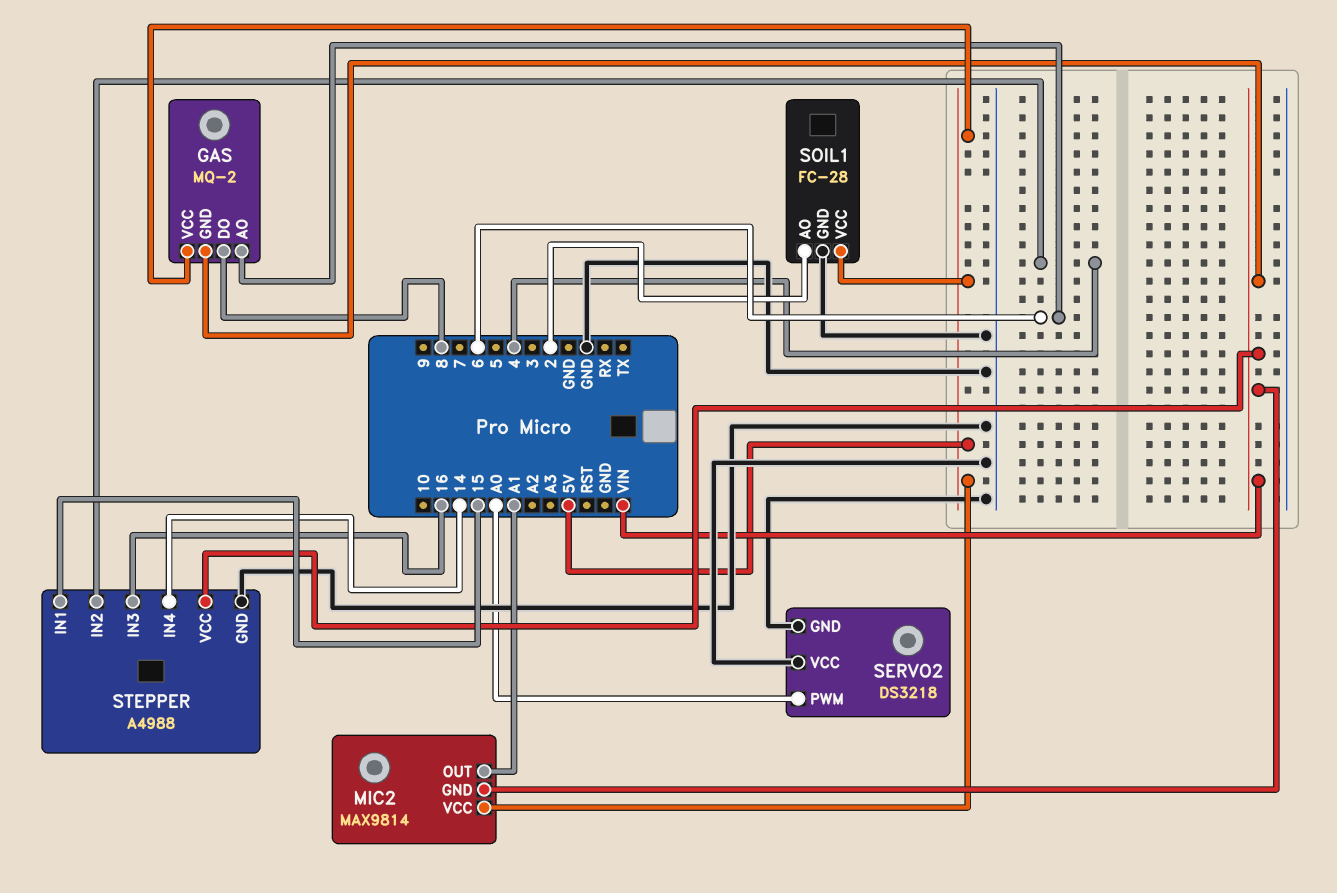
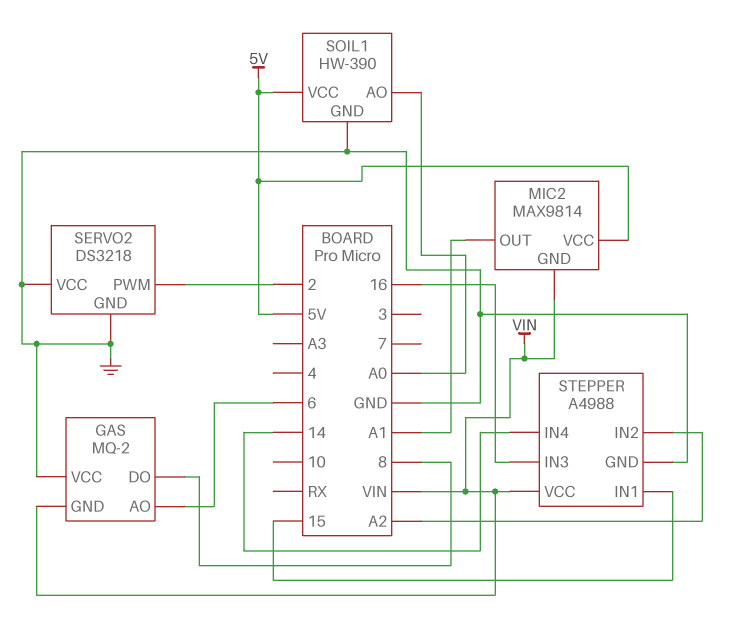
GAS pin VCC: 5V -> GND
SERVO2 pin PWM: A0 -> 2
SOIL1: FC-28 -> HW-390
SOIL1 pin AO: 2 -> A0
STEPPER pin IN2: 4 -> A2

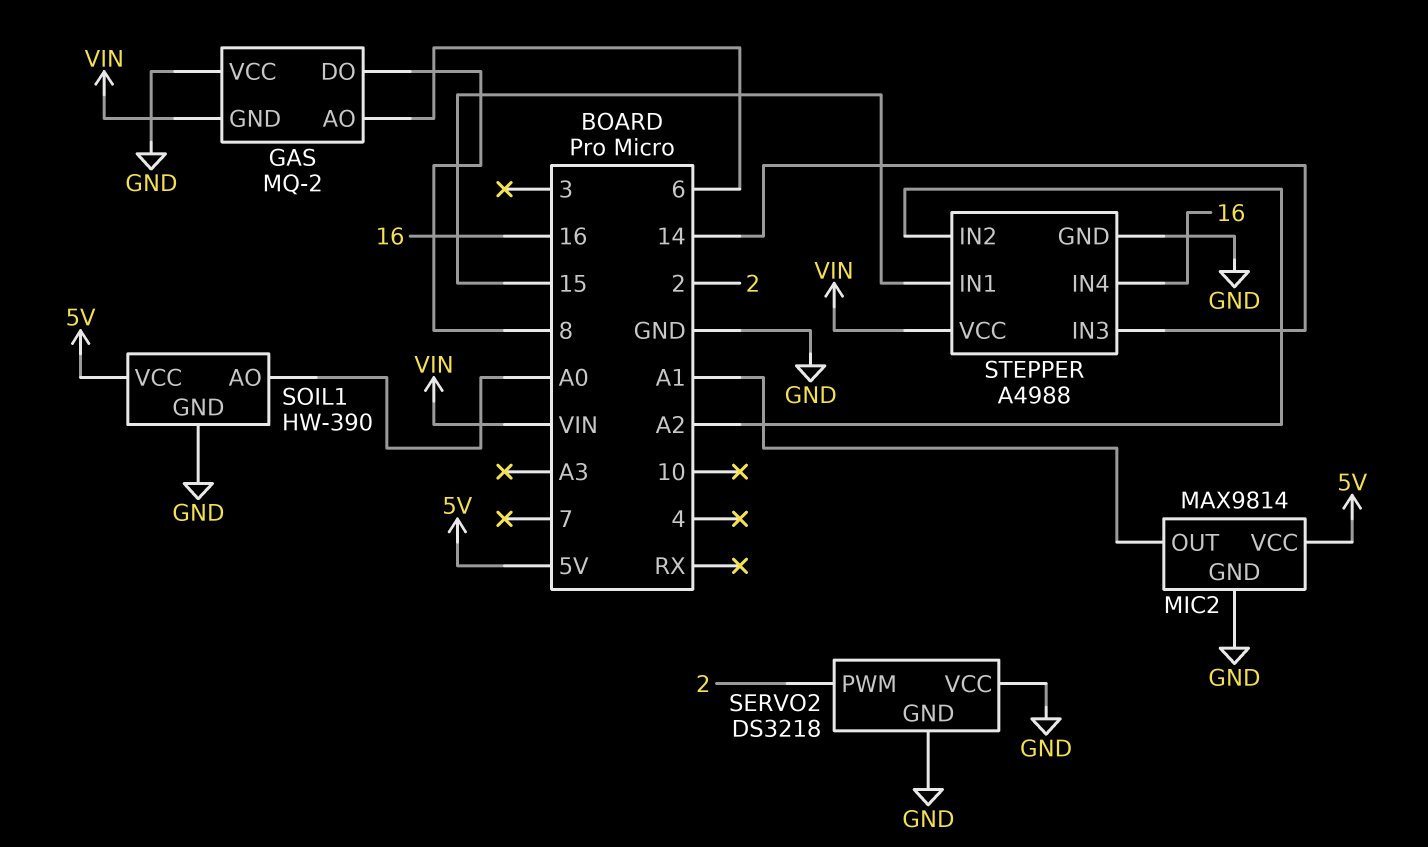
MIC2 pin GND: VIN -> GND
STEPPER pin IN3: 16 -> 14
STEPPER pin IN4: 14 -> 16

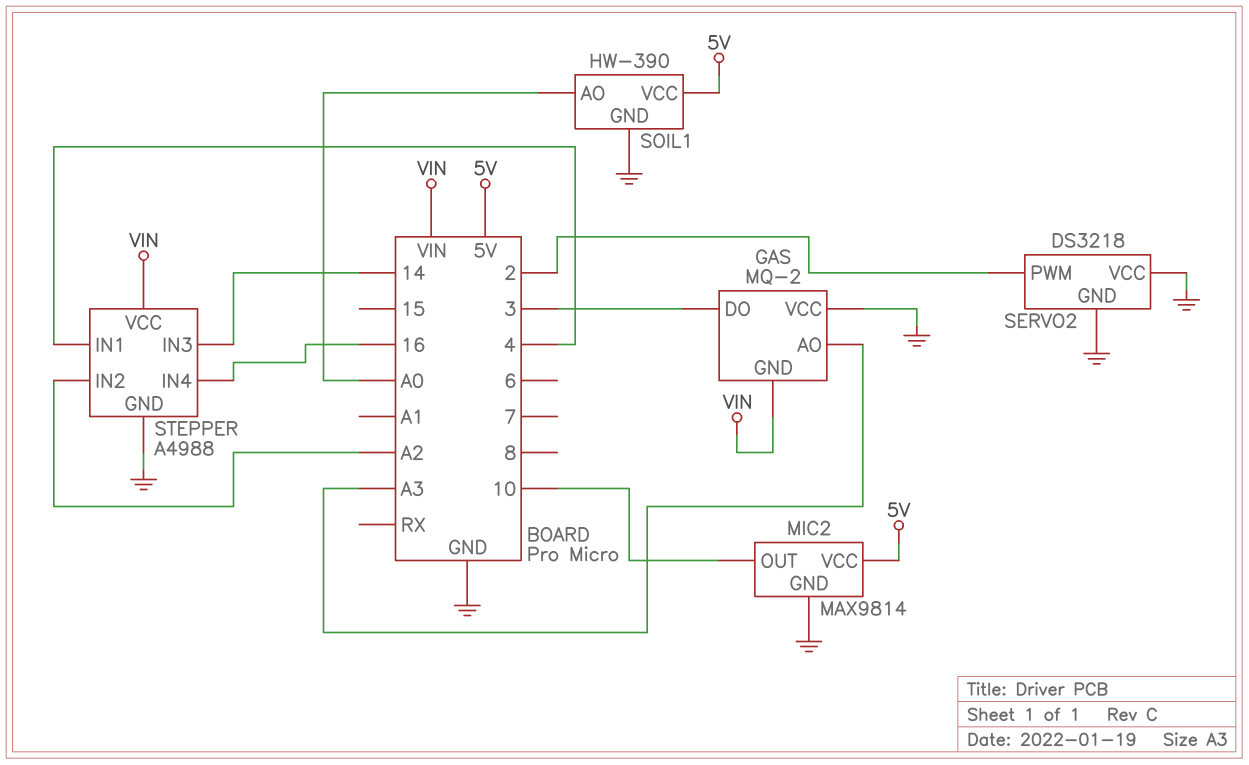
GAS pin AO: 6 -> A3
GAS pin DO: 8 -> 3
MIC2 pin OUT: A1 -> 10
STEPPER pin IN1: 15 -> 4

